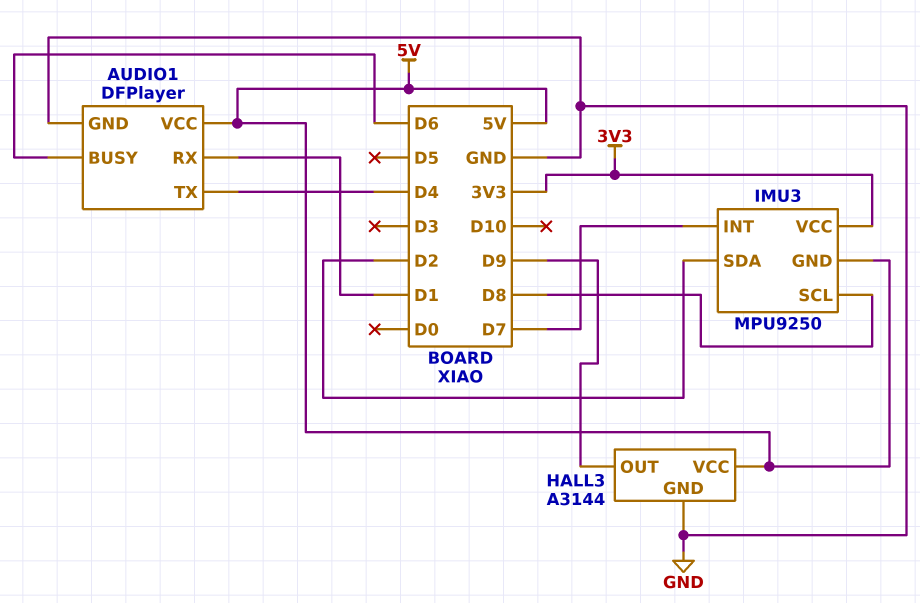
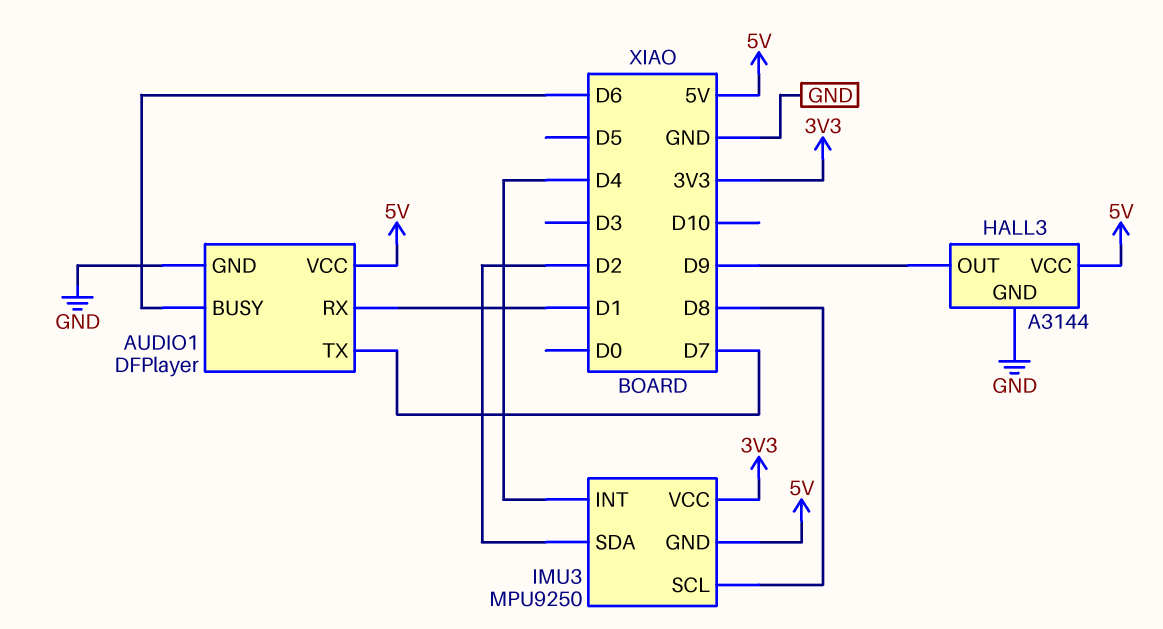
AUDIO1 pin TX: D4 -> D7
IMU3 pin INT: D7 -> D4

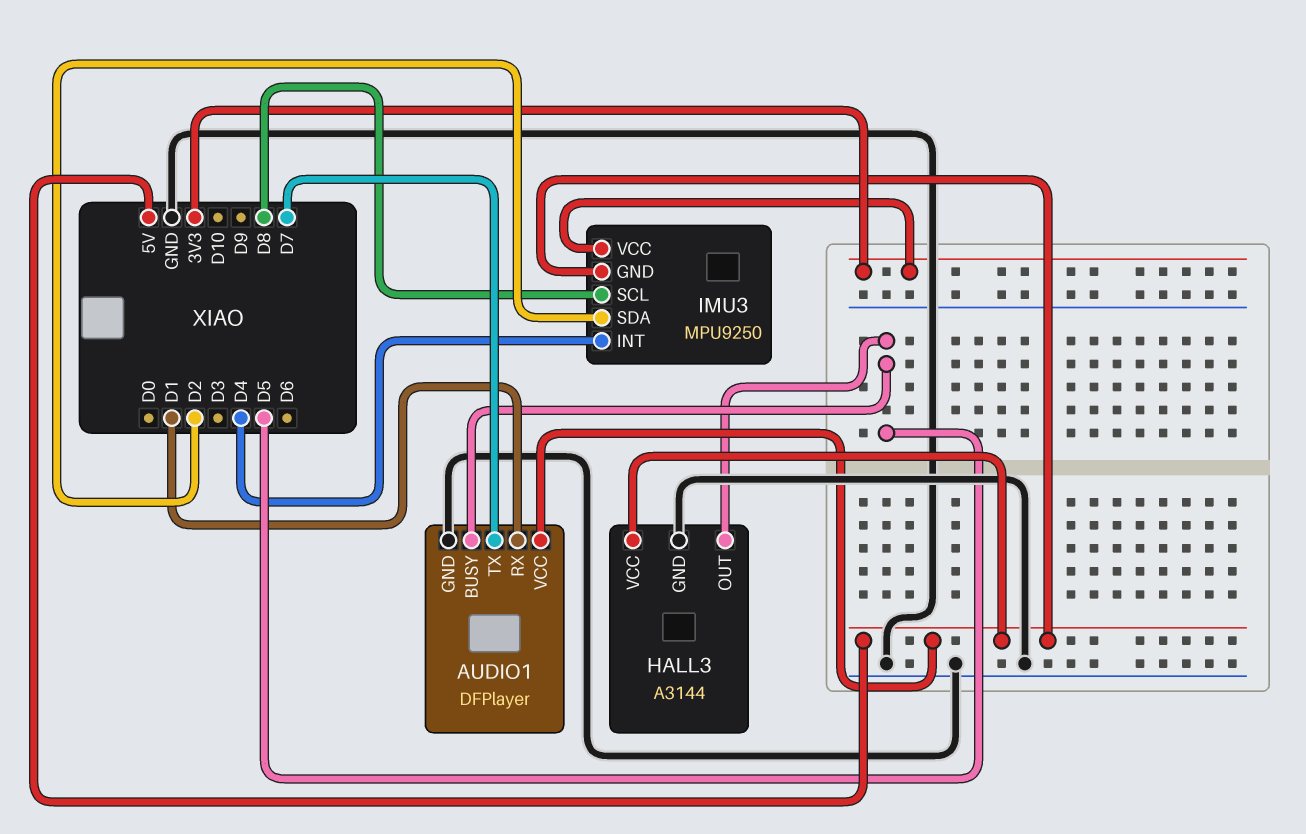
AUDIO1 pin BUSY: D6 -> D5
HALL3 pin OUT: D9 -> D5

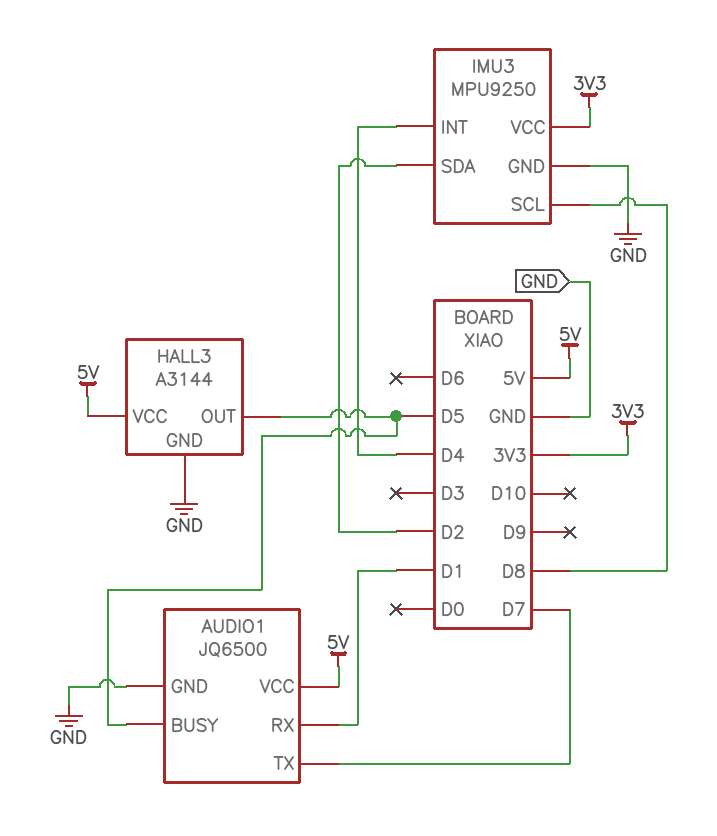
AUDIO1: DFPlayer -> JQ6500
IMU3 pin GND: 5V -> GND

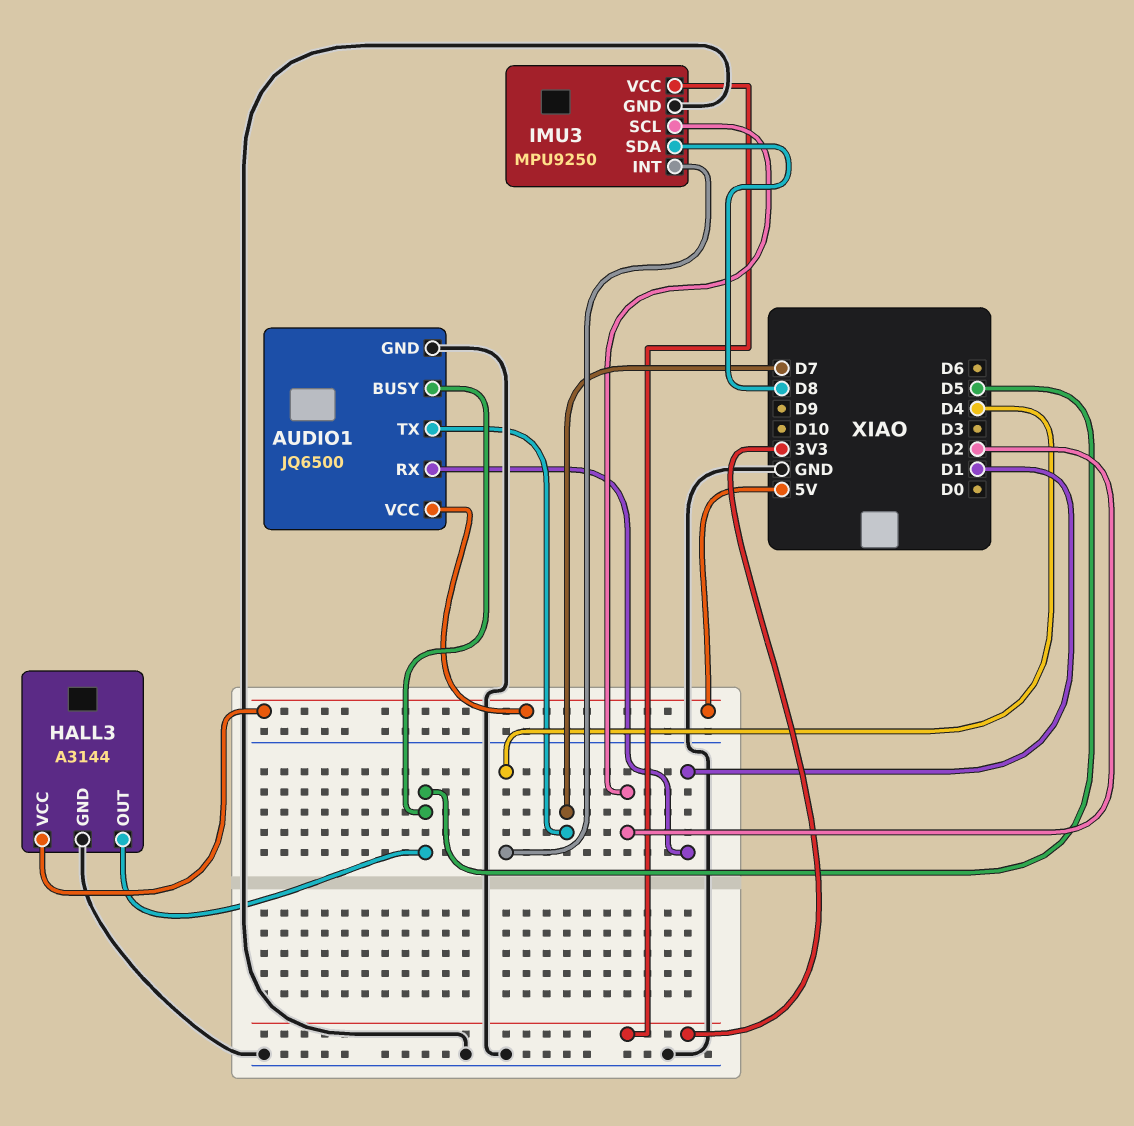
IMU3 pin SCL: D8 -> D2
IMU3 pin SDA: D2 -> D8

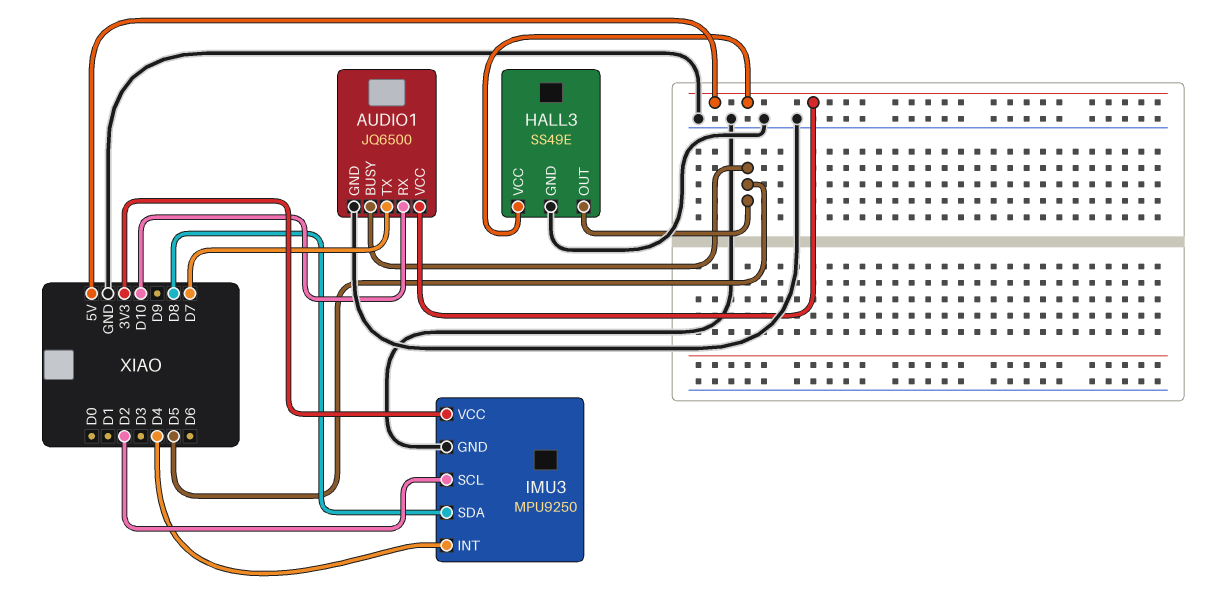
AUDIO1 pin RX: D1 -> D10
HALL3: A3144 -> SS49E

